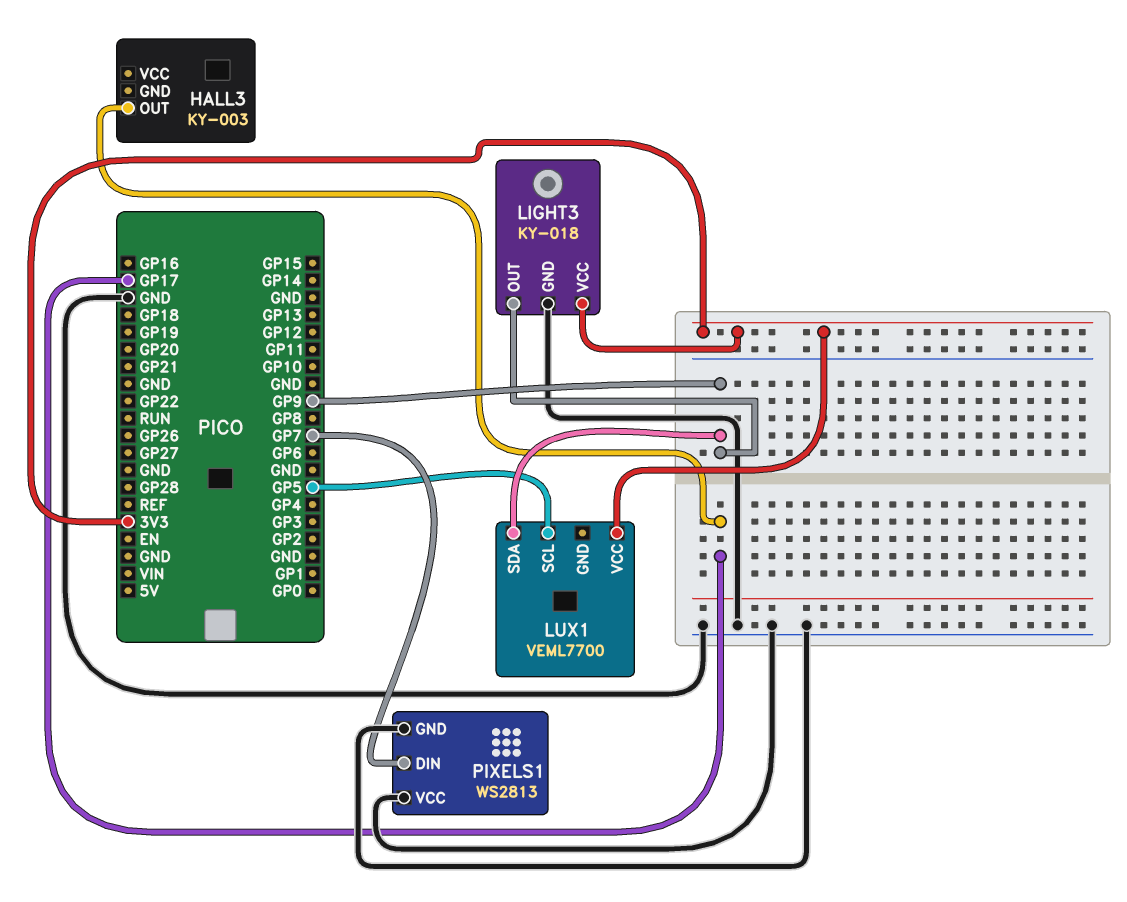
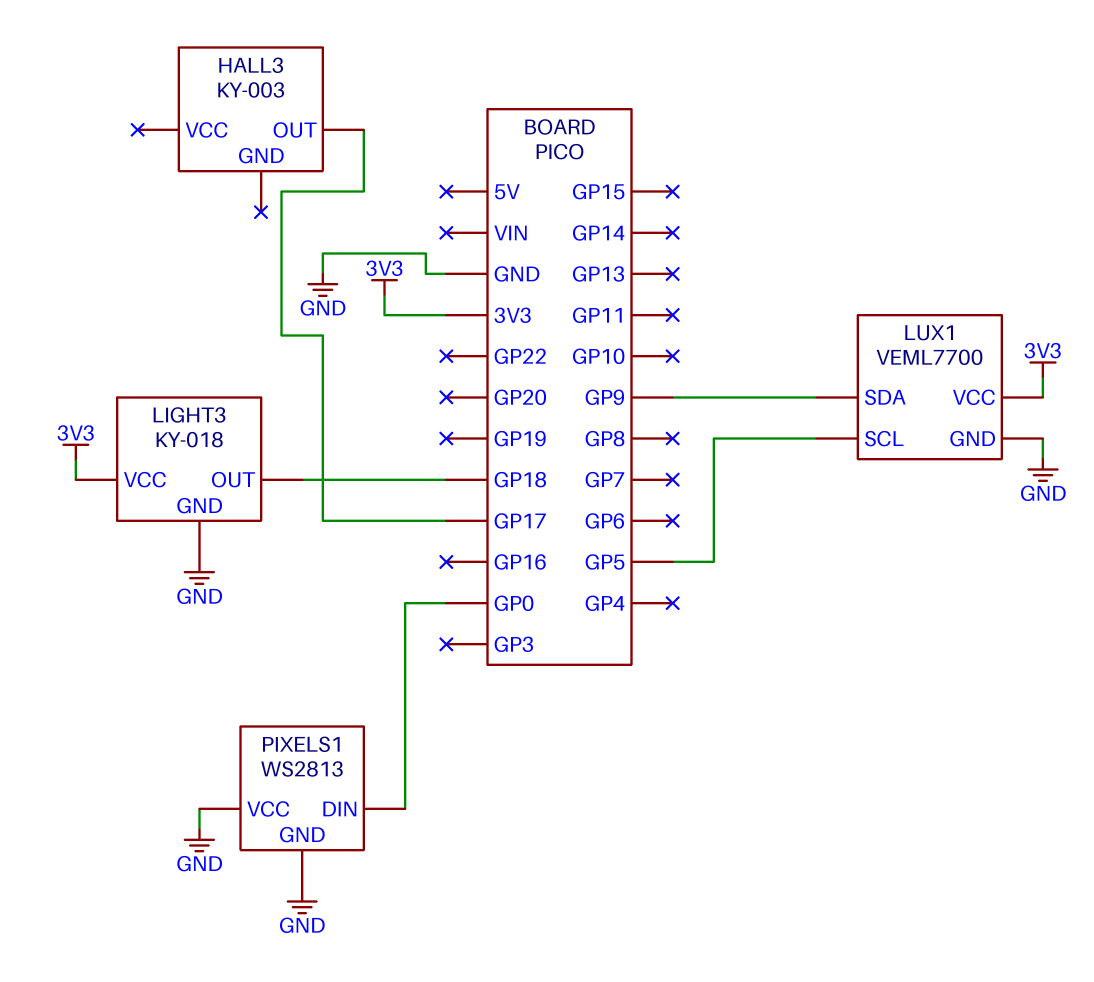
LIGHT3 pin OUT: GP9 -> GP18
LUX1 pin GND: none -> GND
PIXELS1 pin DIN: GP7 -> GP0

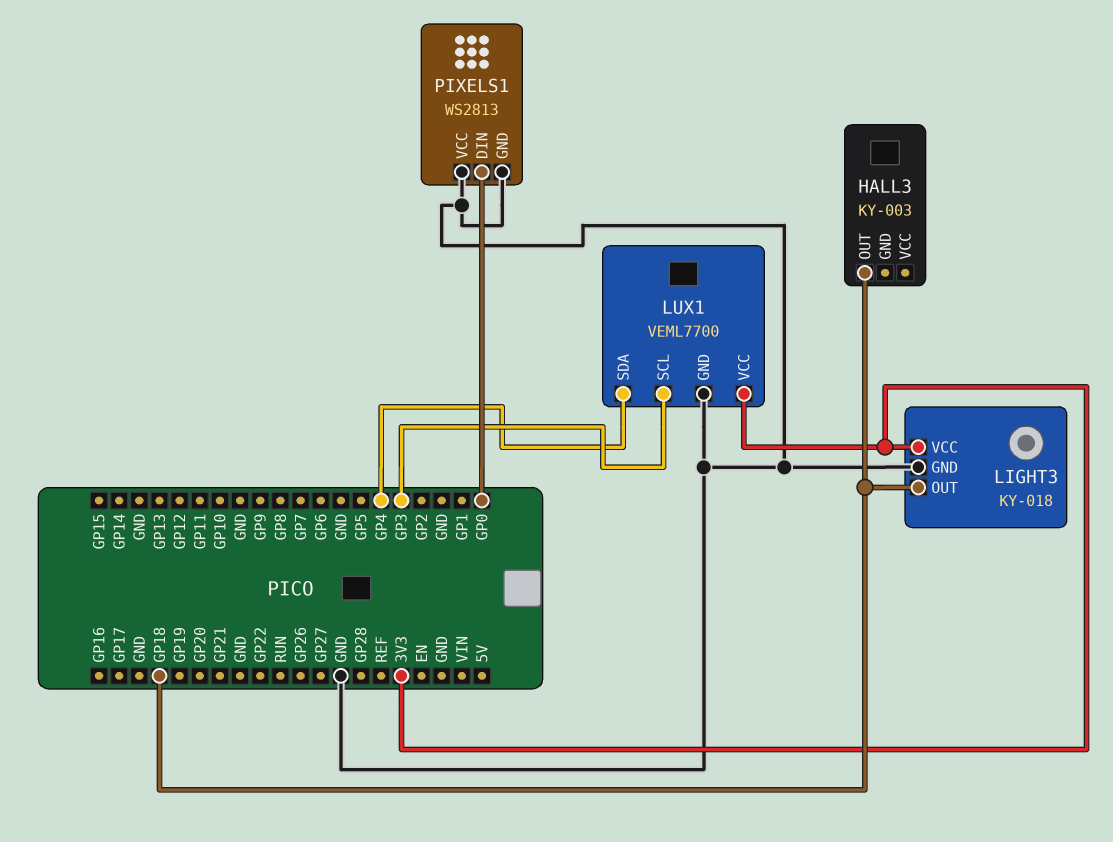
HALL3 pin OUT: GP17 -> GP18
LUX1 pin SCL: GP5 -> GP3
LUX1 pin SDA: GP9 -> GP4

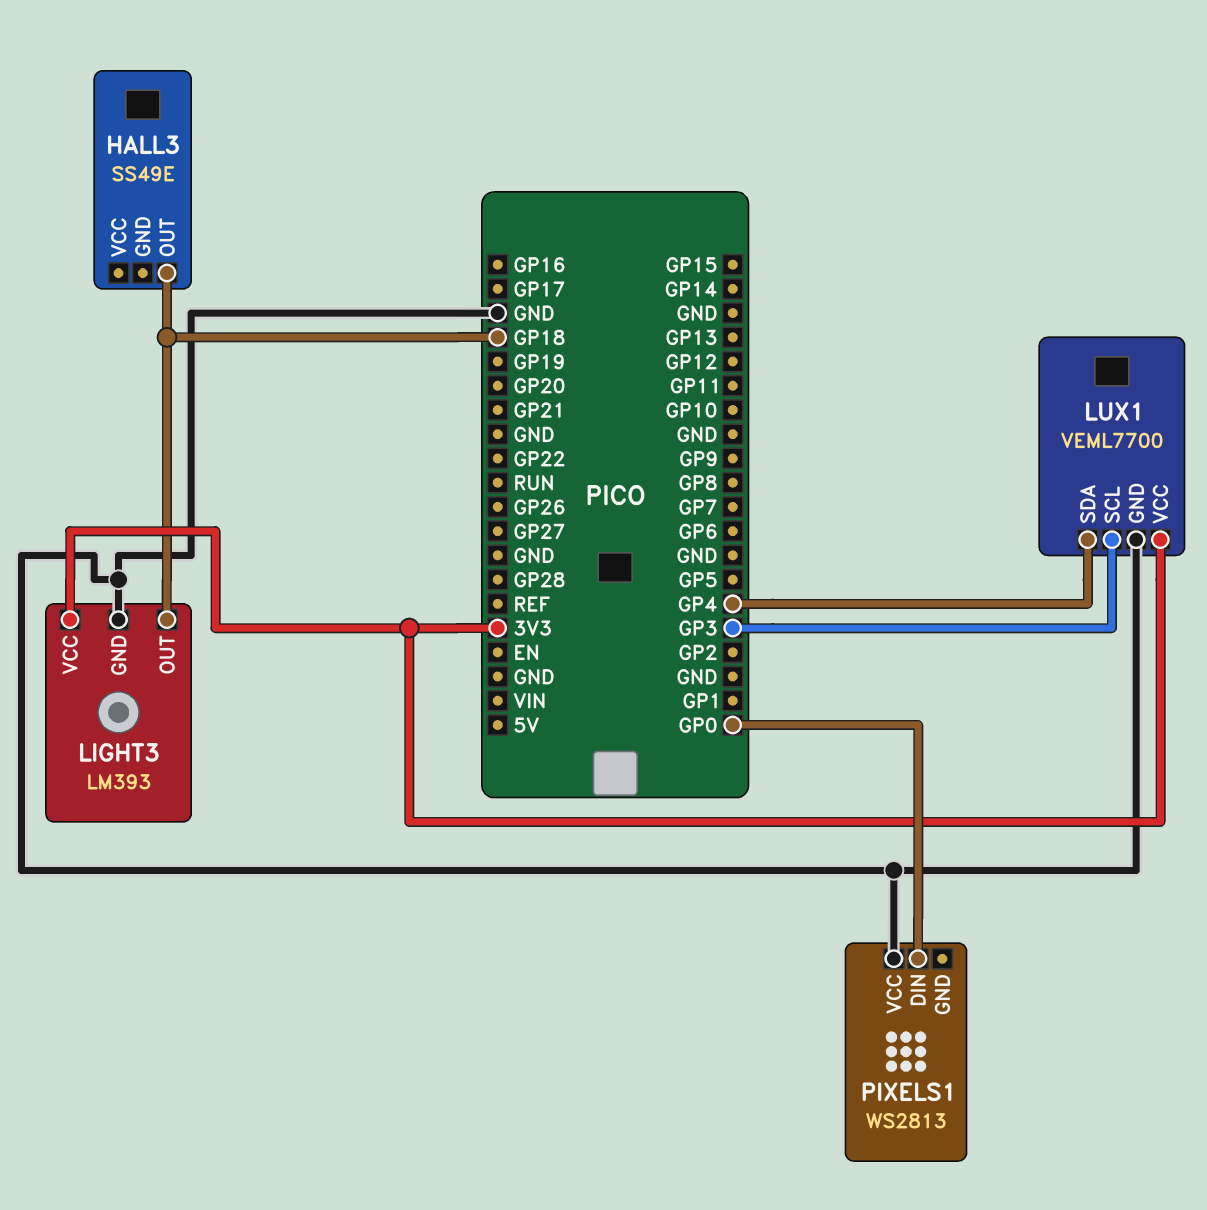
HALL3: KY-003 -> SS49E
LIGHT3: KY-018 -> LM393
PIXELS1 pin GND: GND -> none

